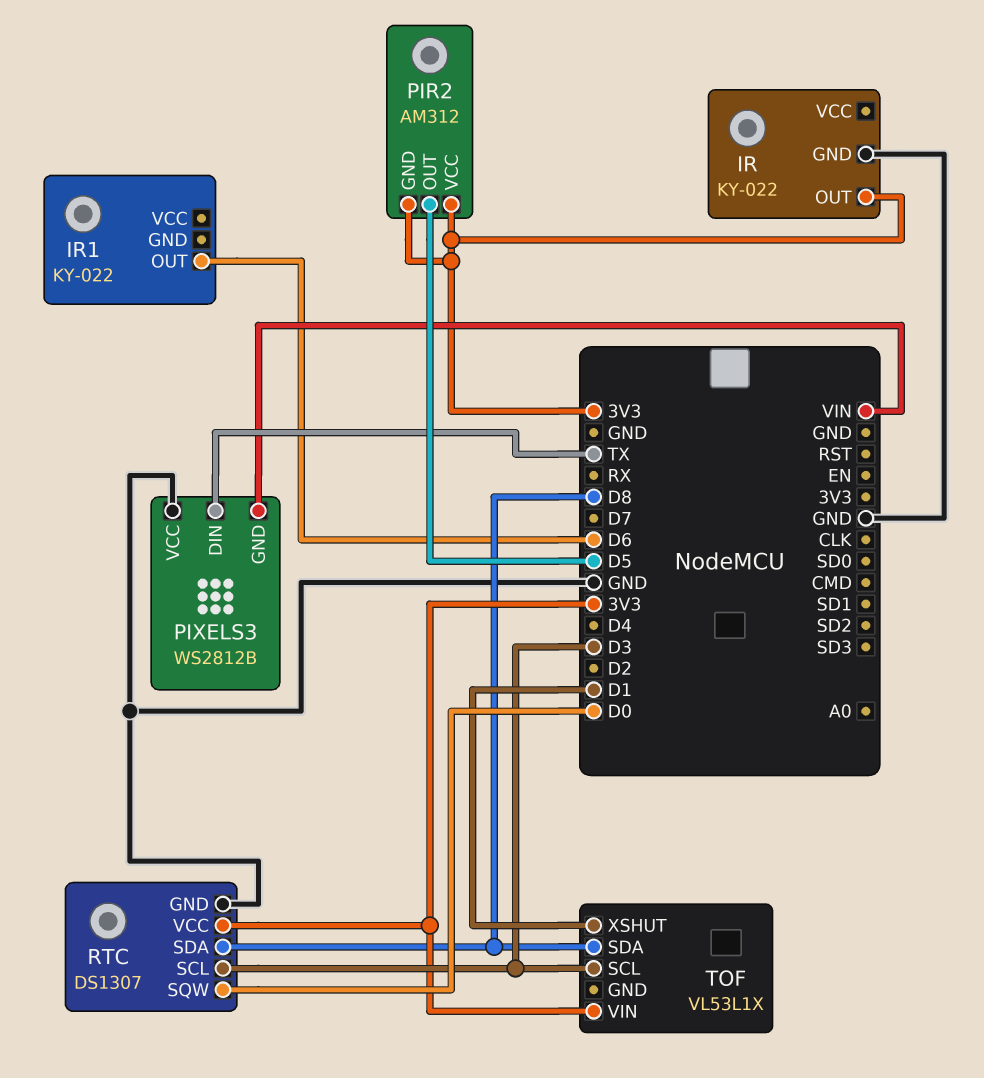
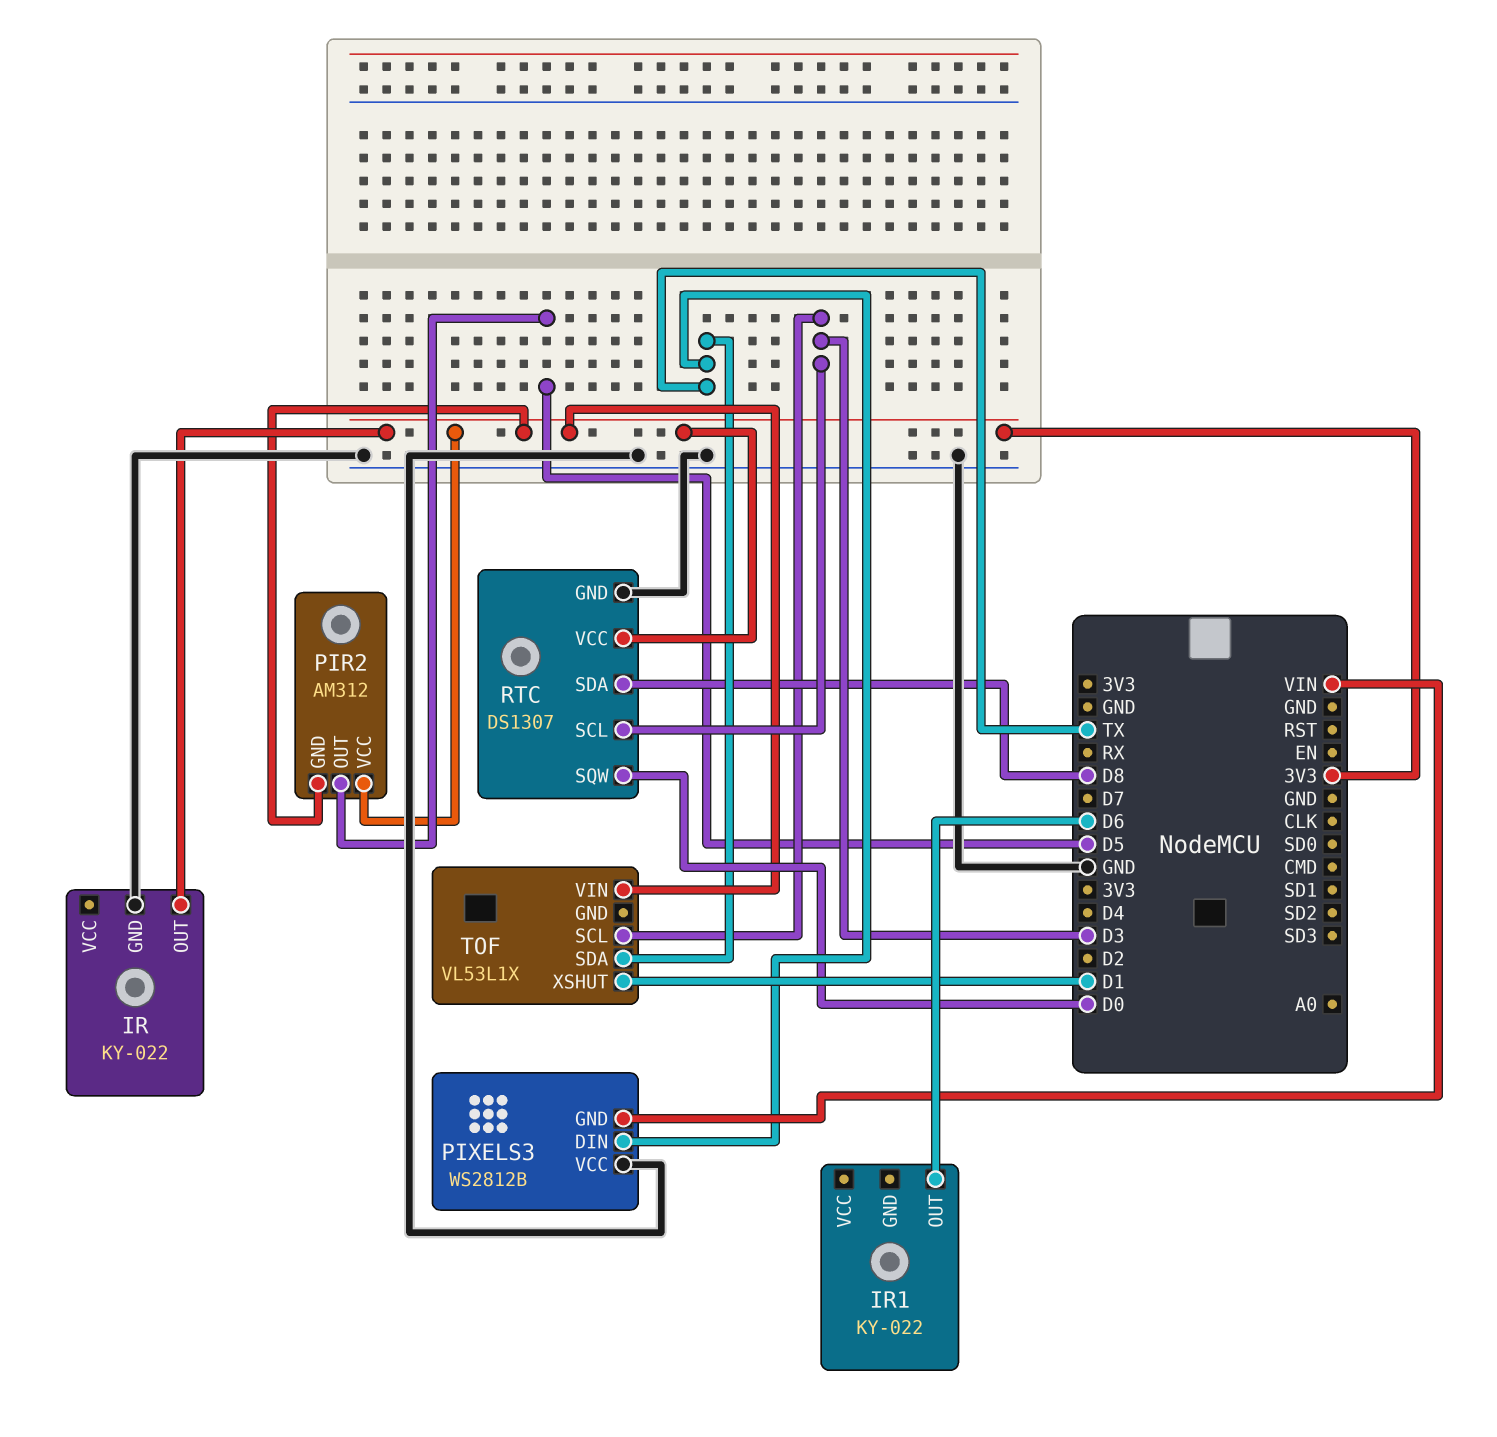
TOF pin SDA: D8 -> TX

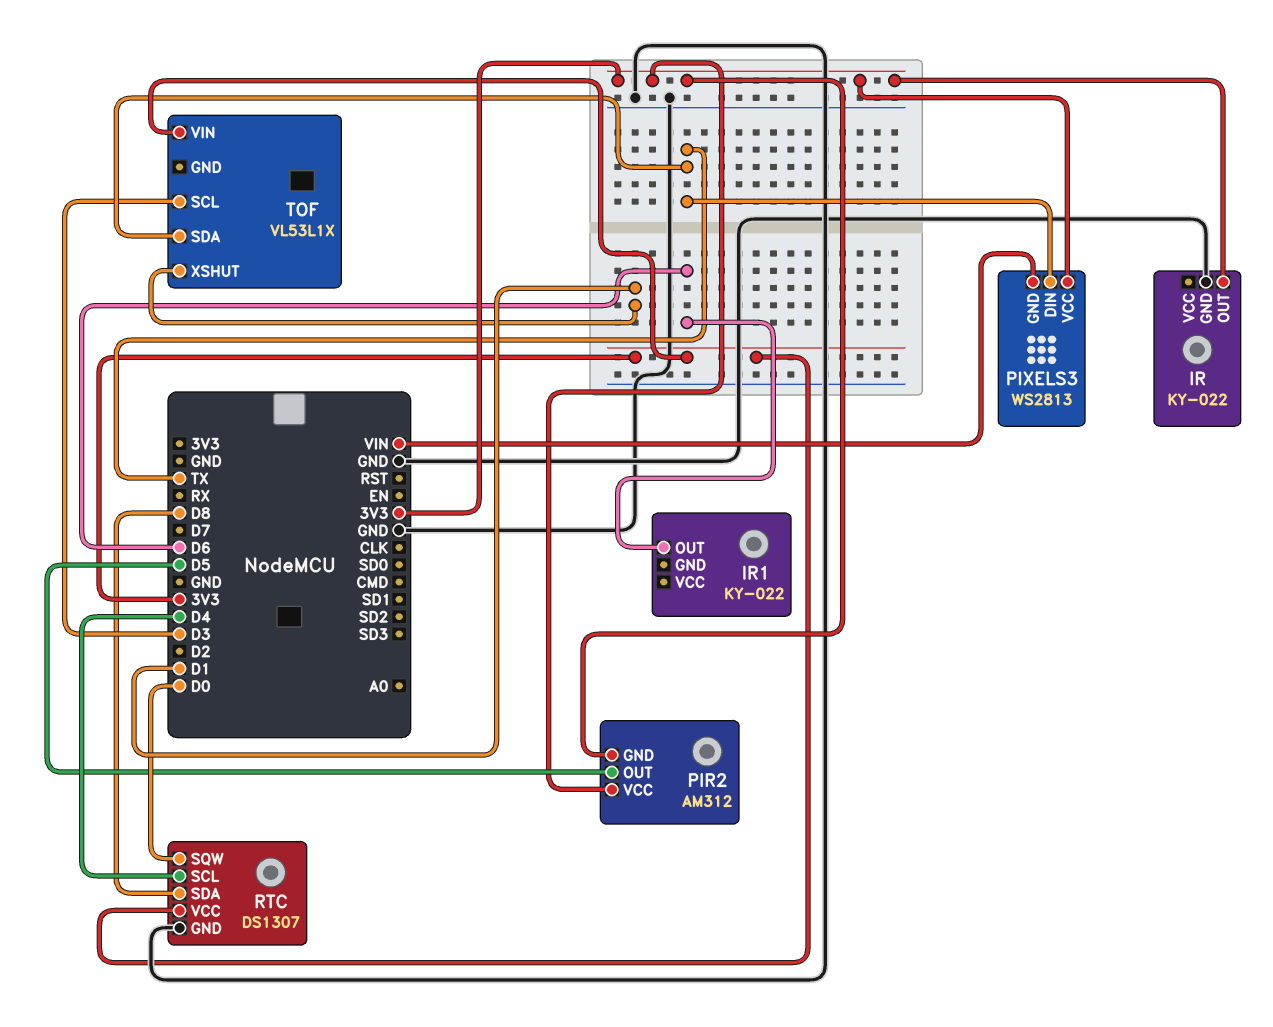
PIXELS3: WS2812B -> WS2813
PIXELS3 pin VCC: GND -> 3V3
RTC pin SCL: D3 -> D4

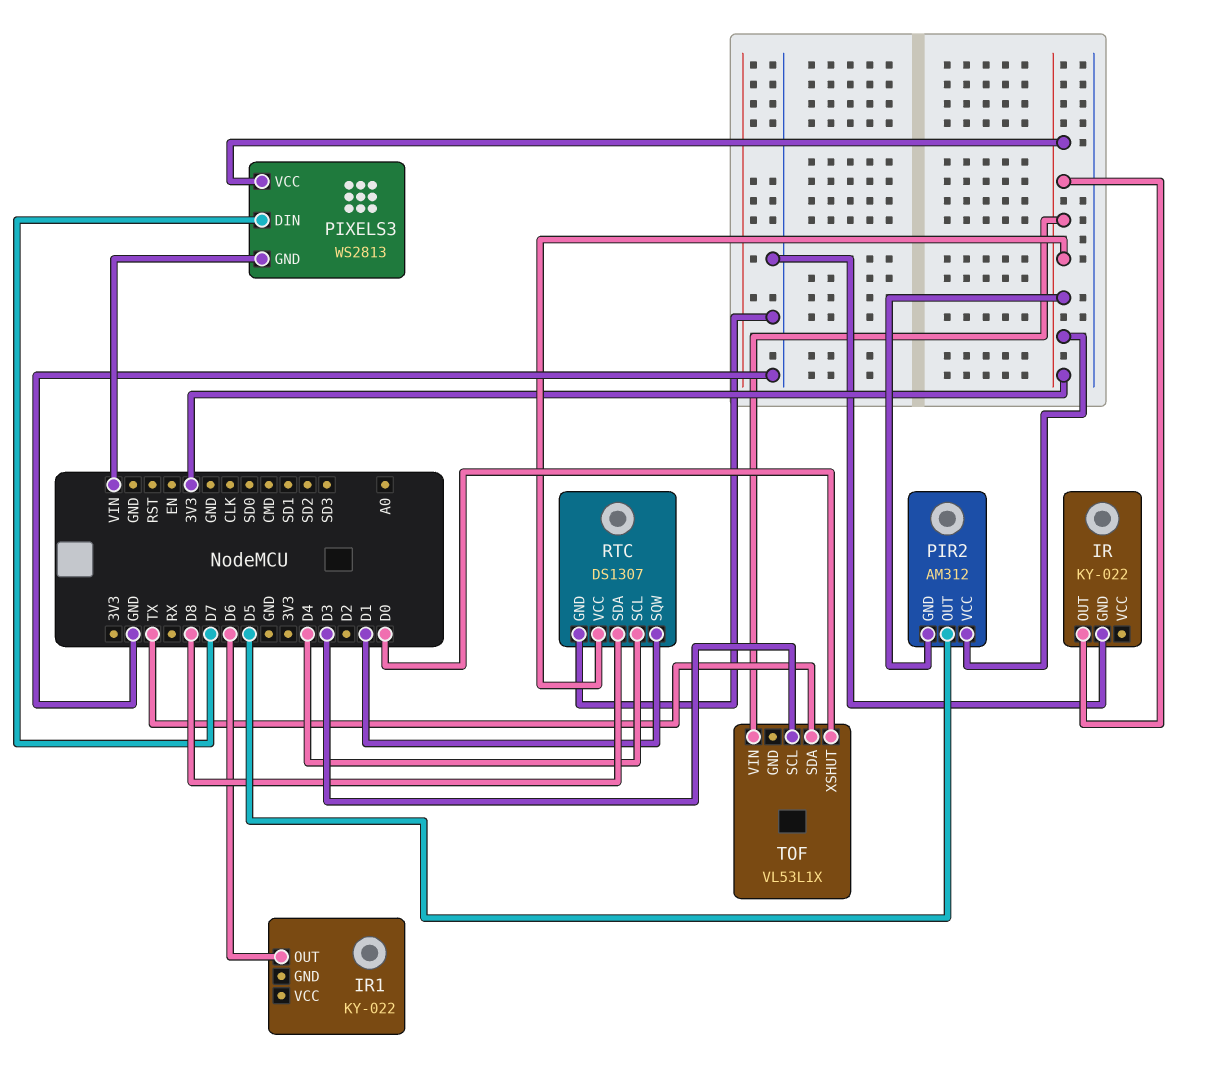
PIXELS3 pin DIN: TX -> D7
RTC pin SQW: D0 -> D1
TOF pin XSHUT: D1 -> D0

